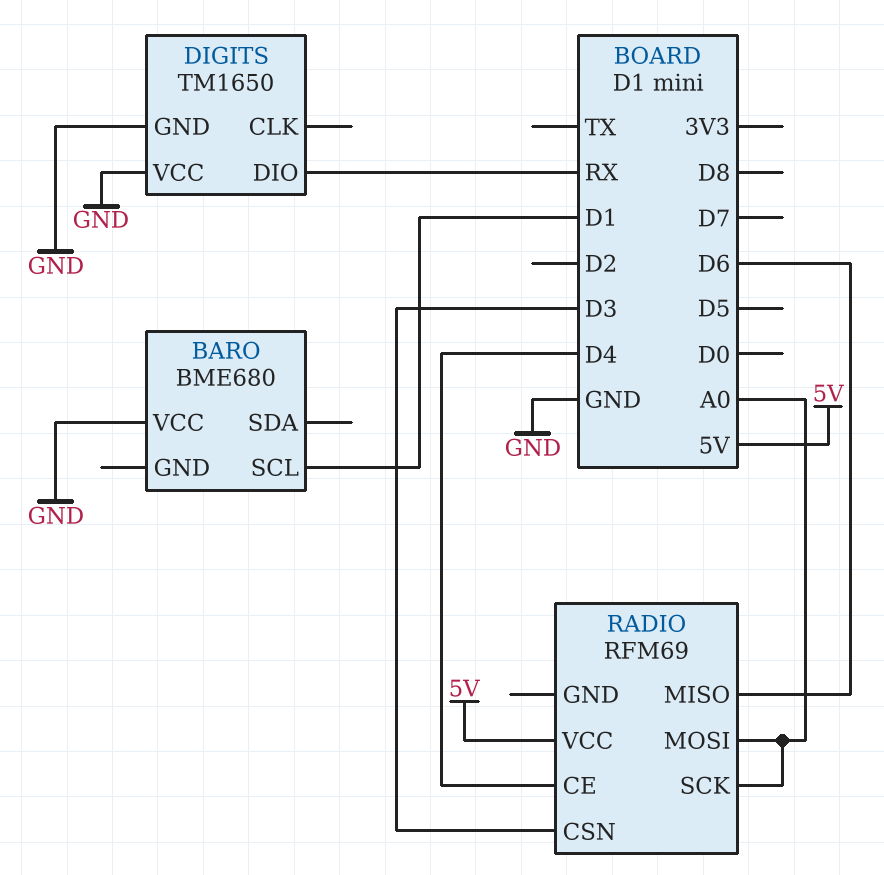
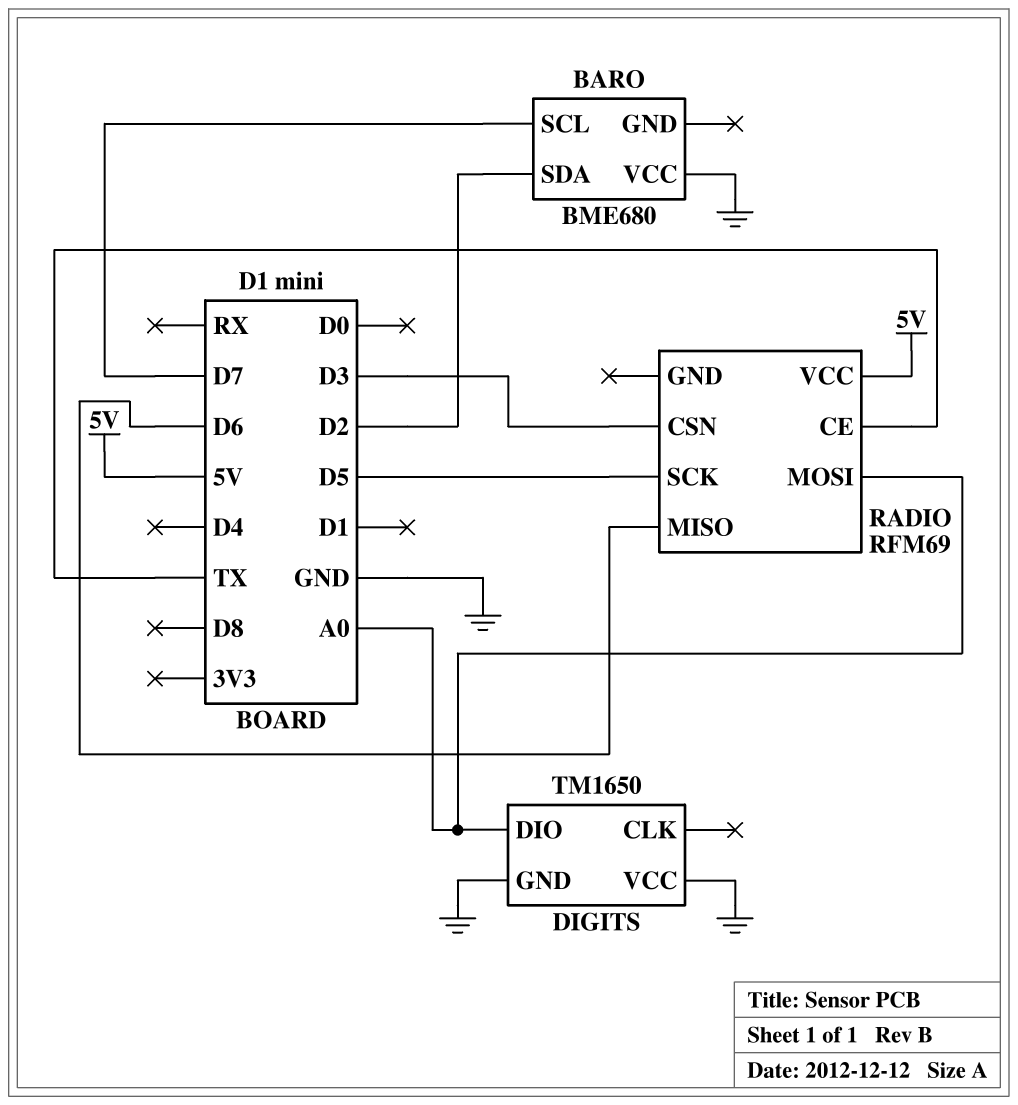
BARO pin SCL: D1 -> D7
BARO pin SDA: none -> D2
DIGITS pin DIO: RX -> A0
RADIO pin CE: D4 -> TX
RADIO pin SCK: A0 -> D5

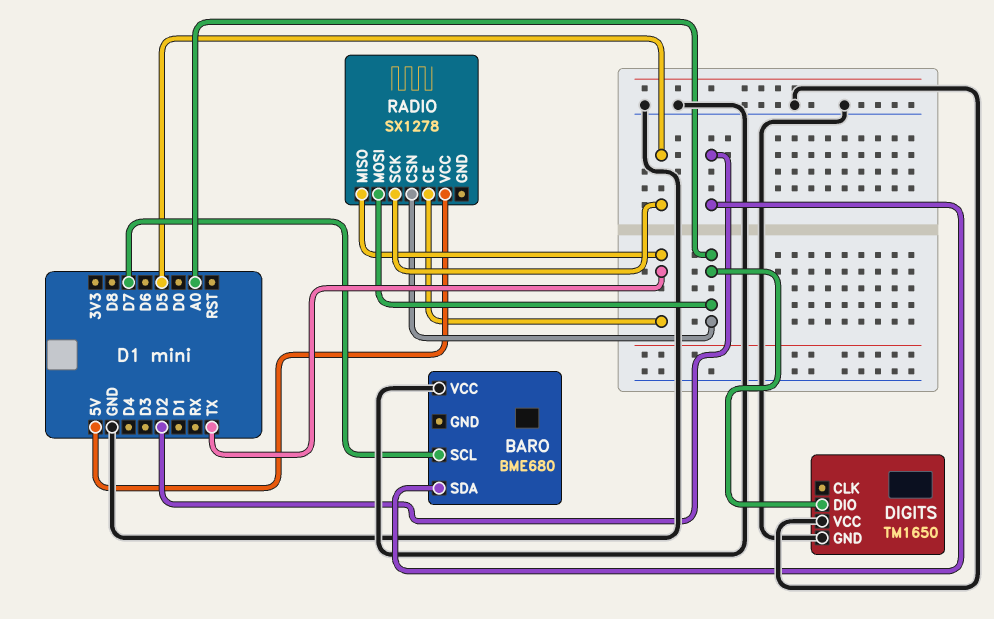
RADIO: RFM69 -> SX1278
RADIO pin CSN: D3 -> A0
RADIO pin MISO: D6 -> TX

